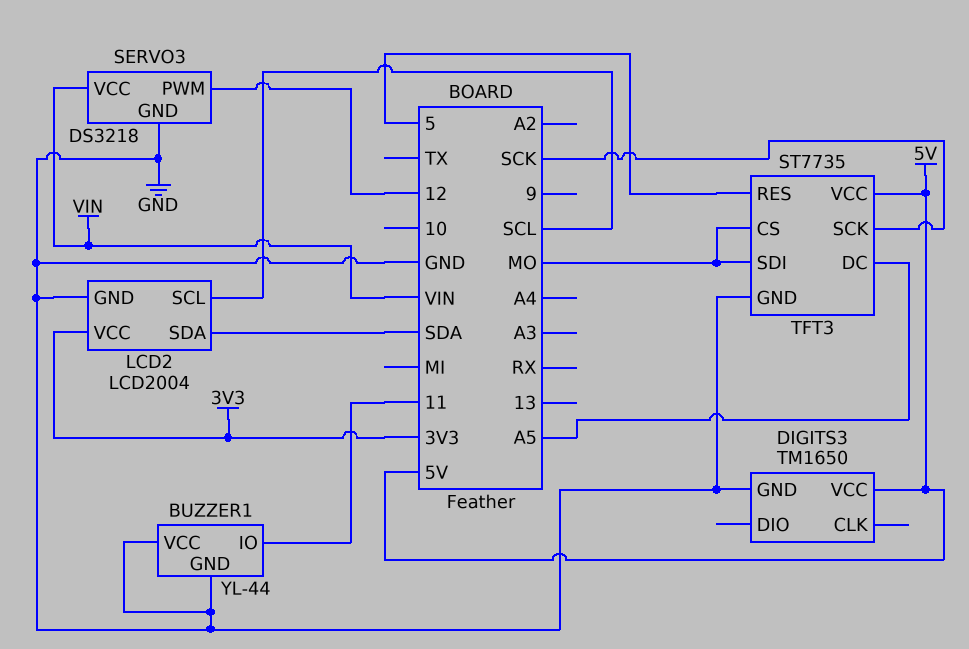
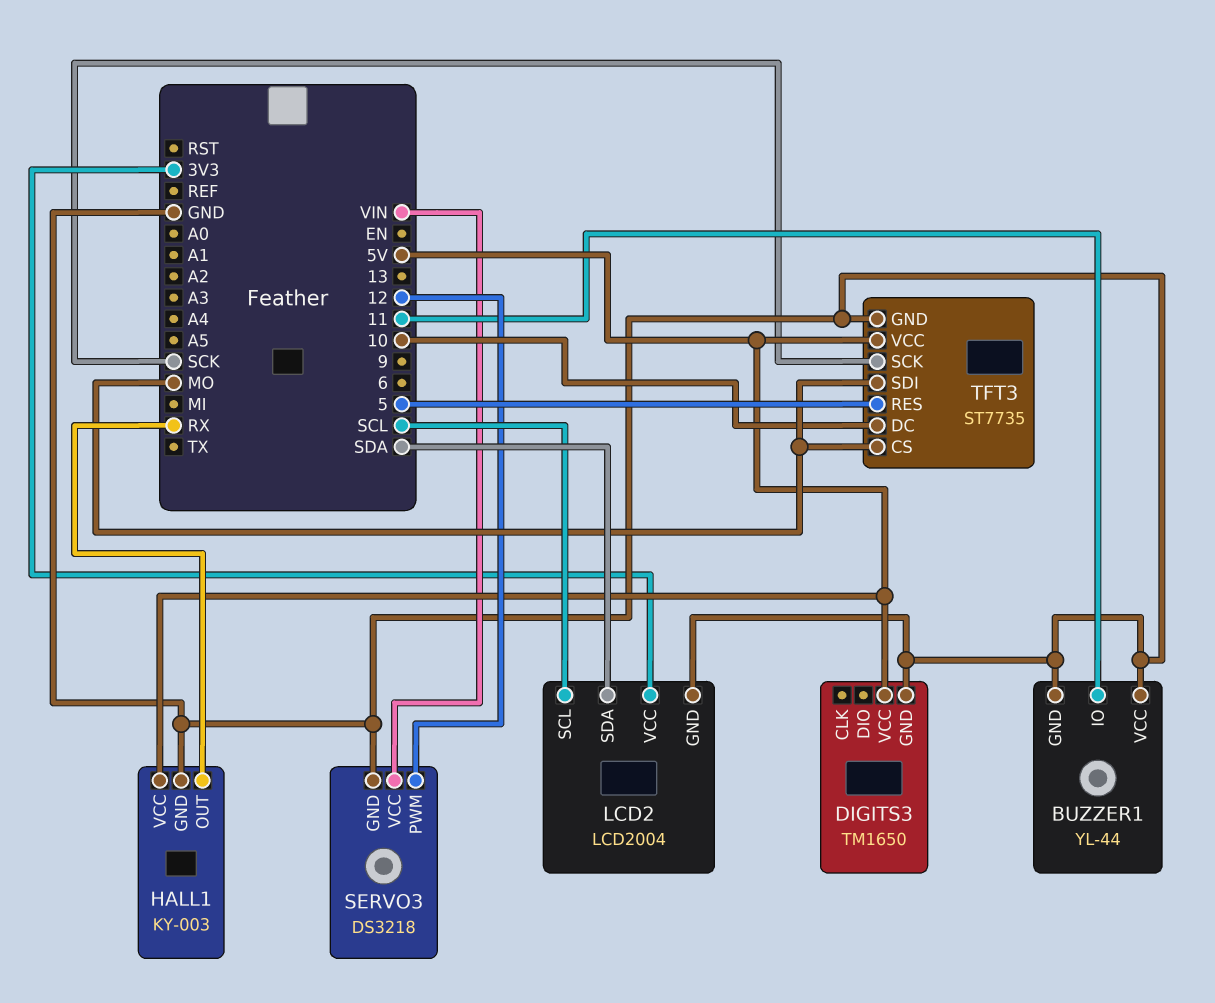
HALL1: none -> KY-003
HALL1 pin GND: none -> GND
HALL1 pin OUT: none -> RX
HALL1 pin VCC: none -> 5V
TFT3 pin DC: A5 -> 10

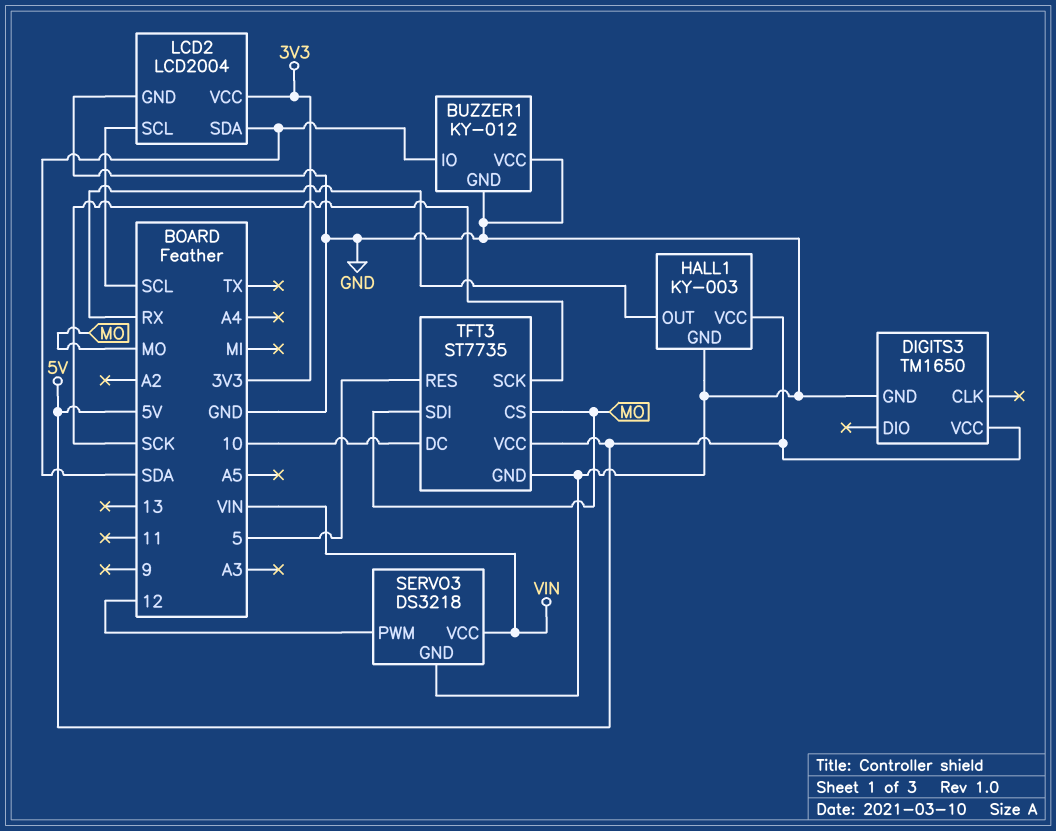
BUZZER1: YL-44 -> KY-012
BUZZER1 pin IO: 11 -> SDA

